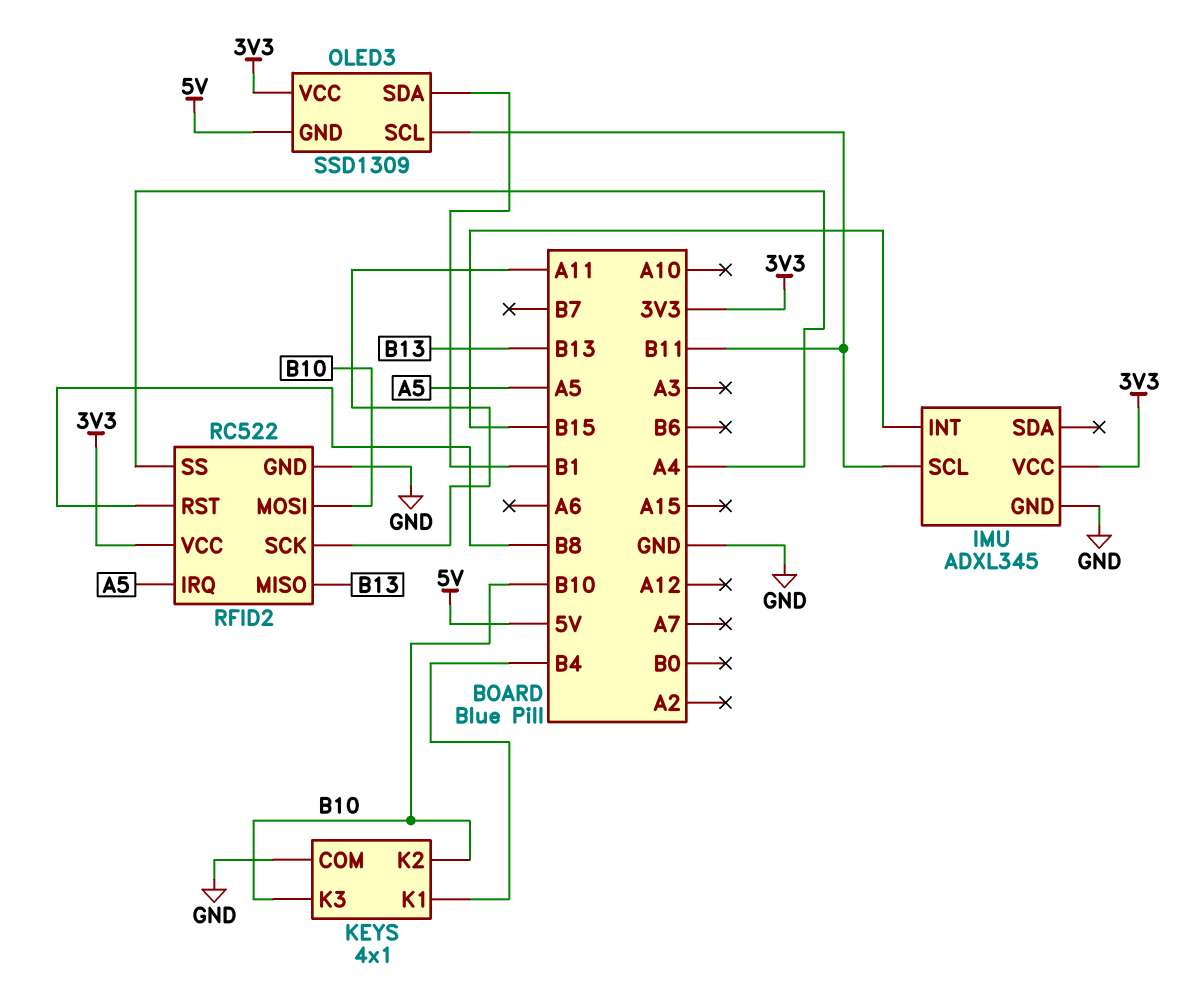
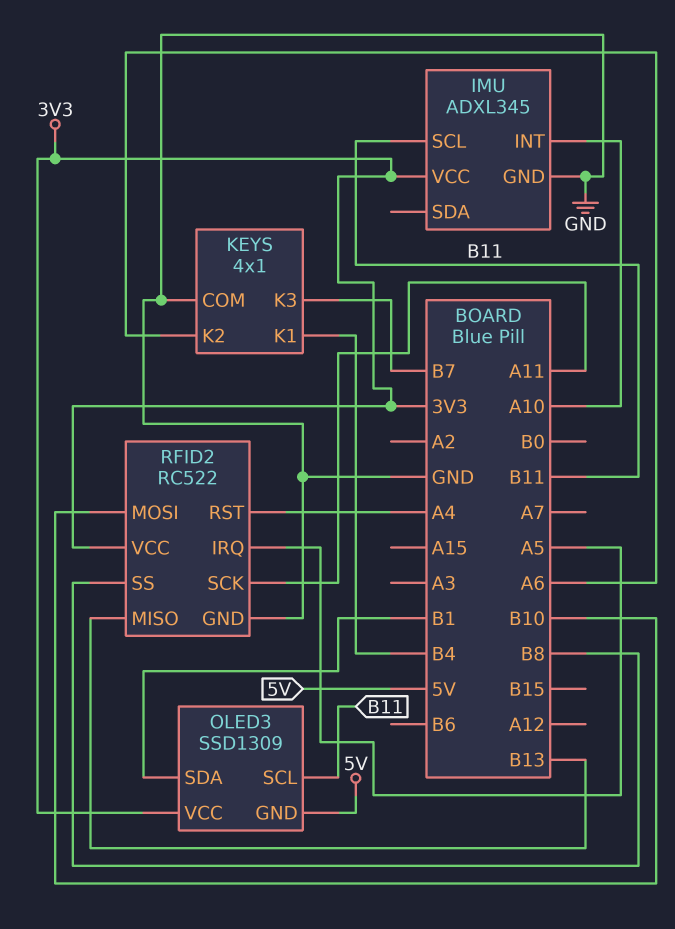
IMU pin INT: B15 -> A10
KEYS pin K2: B10 -> A6
KEYS pin K3: B10 -> B7
RFID2 pin RST: B8 -> A4
RFID2 pin SS: A4 -> B8

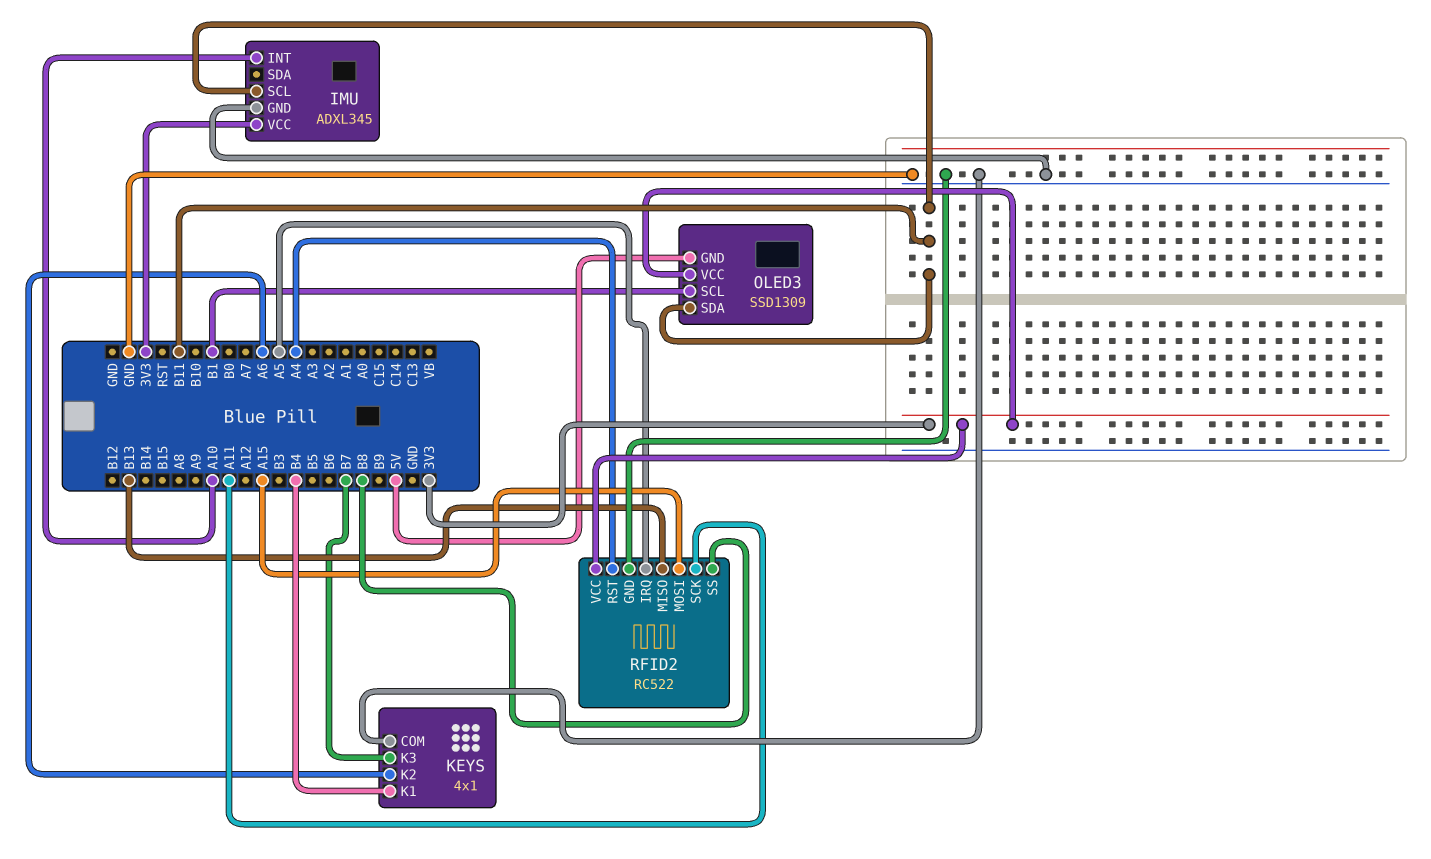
OLED3 pin SCL: B11 -> B1
OLED3 pin SDA: B1 -> B11
RFID2 pin MOSI: B10 -> A15

